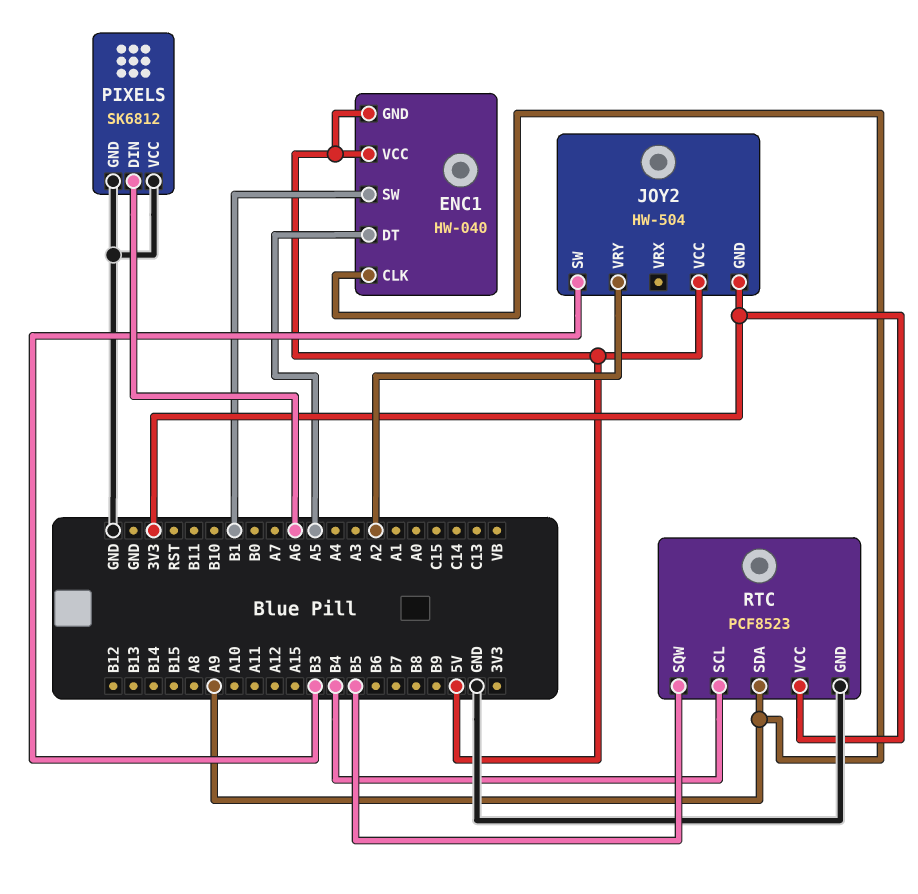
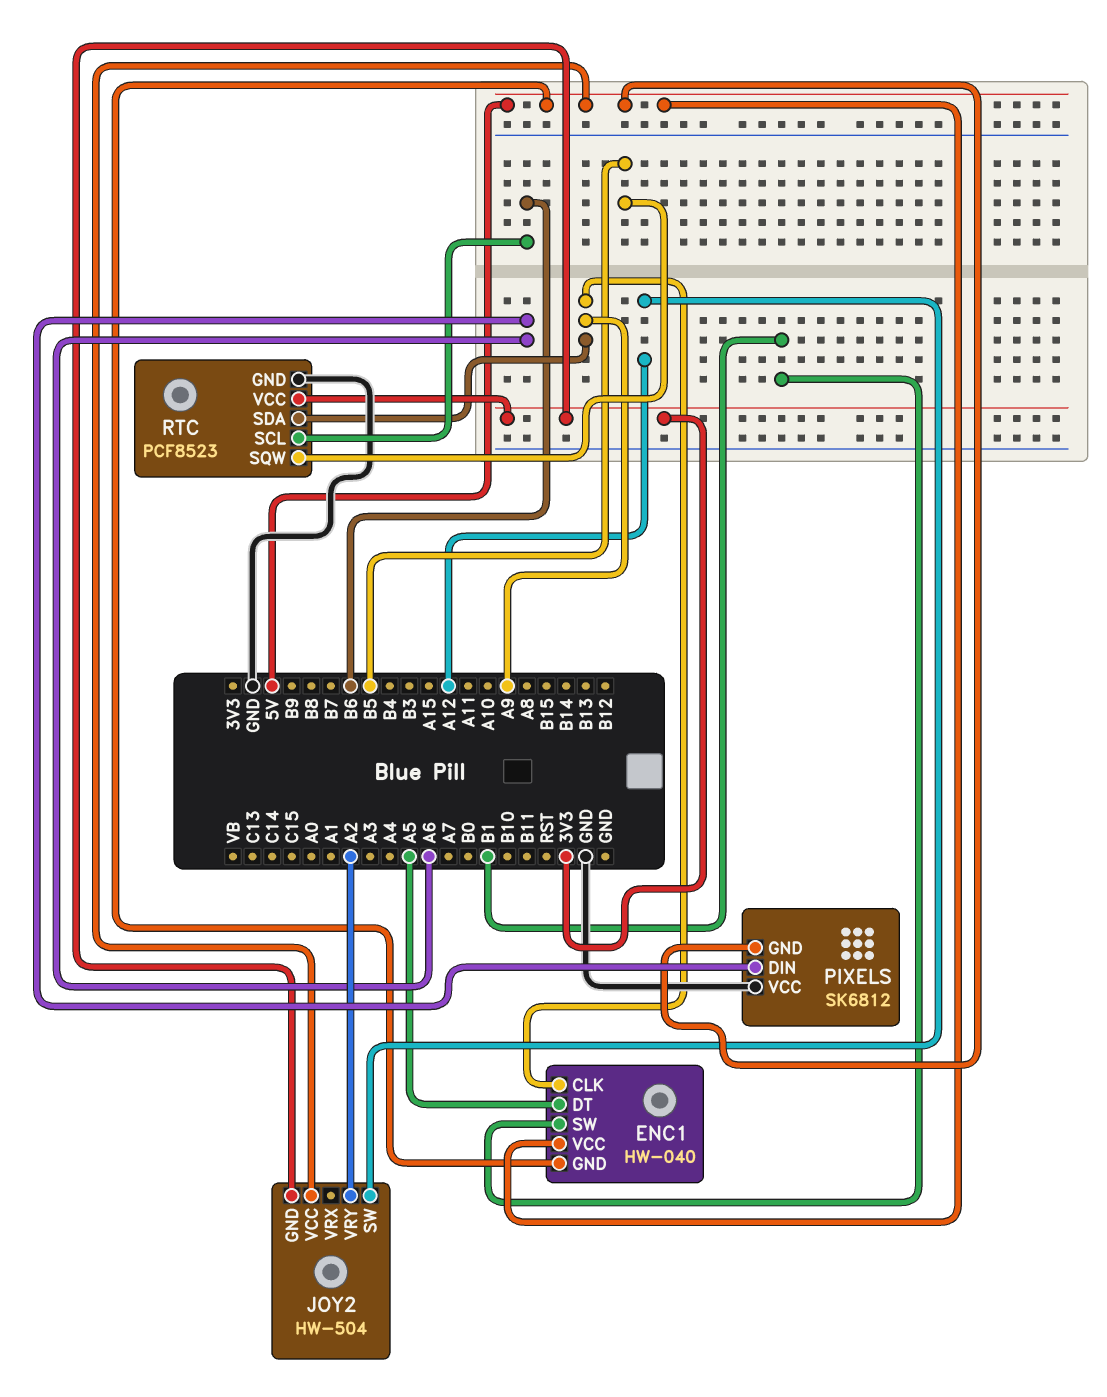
JOY2 pin SW: B3 -> A12
PIXELS pin GND: GND -> 5V
RTC pin SCL: B4 -> B6

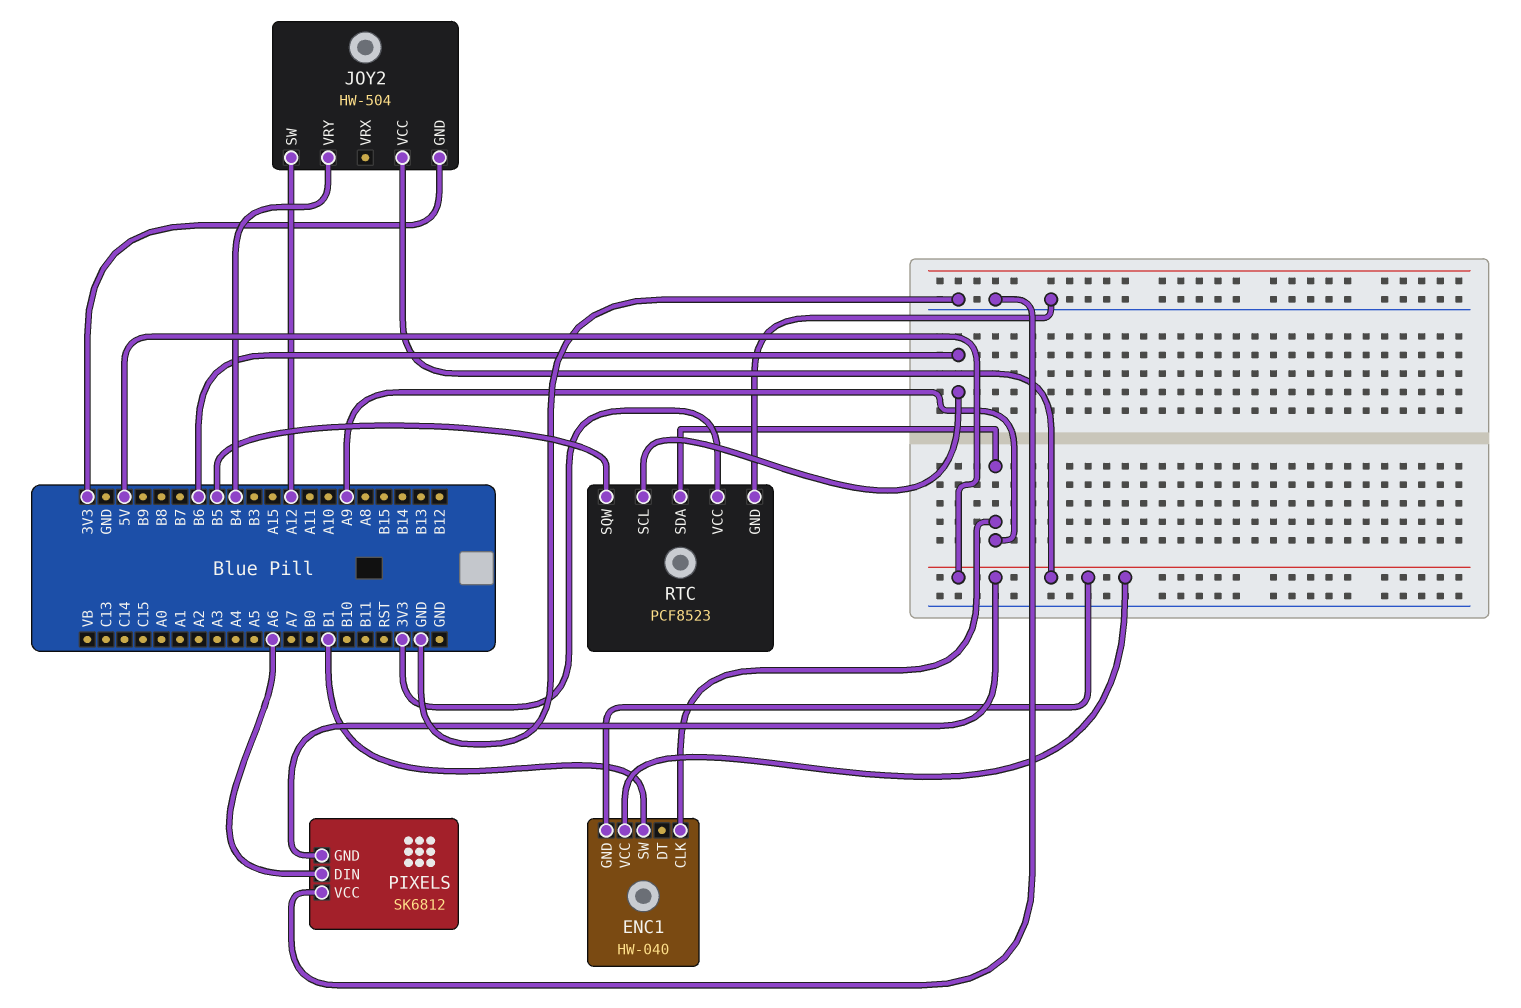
ENC1 pin DT: A5 -> none
JOY2 pin VRY: A2 -> B4

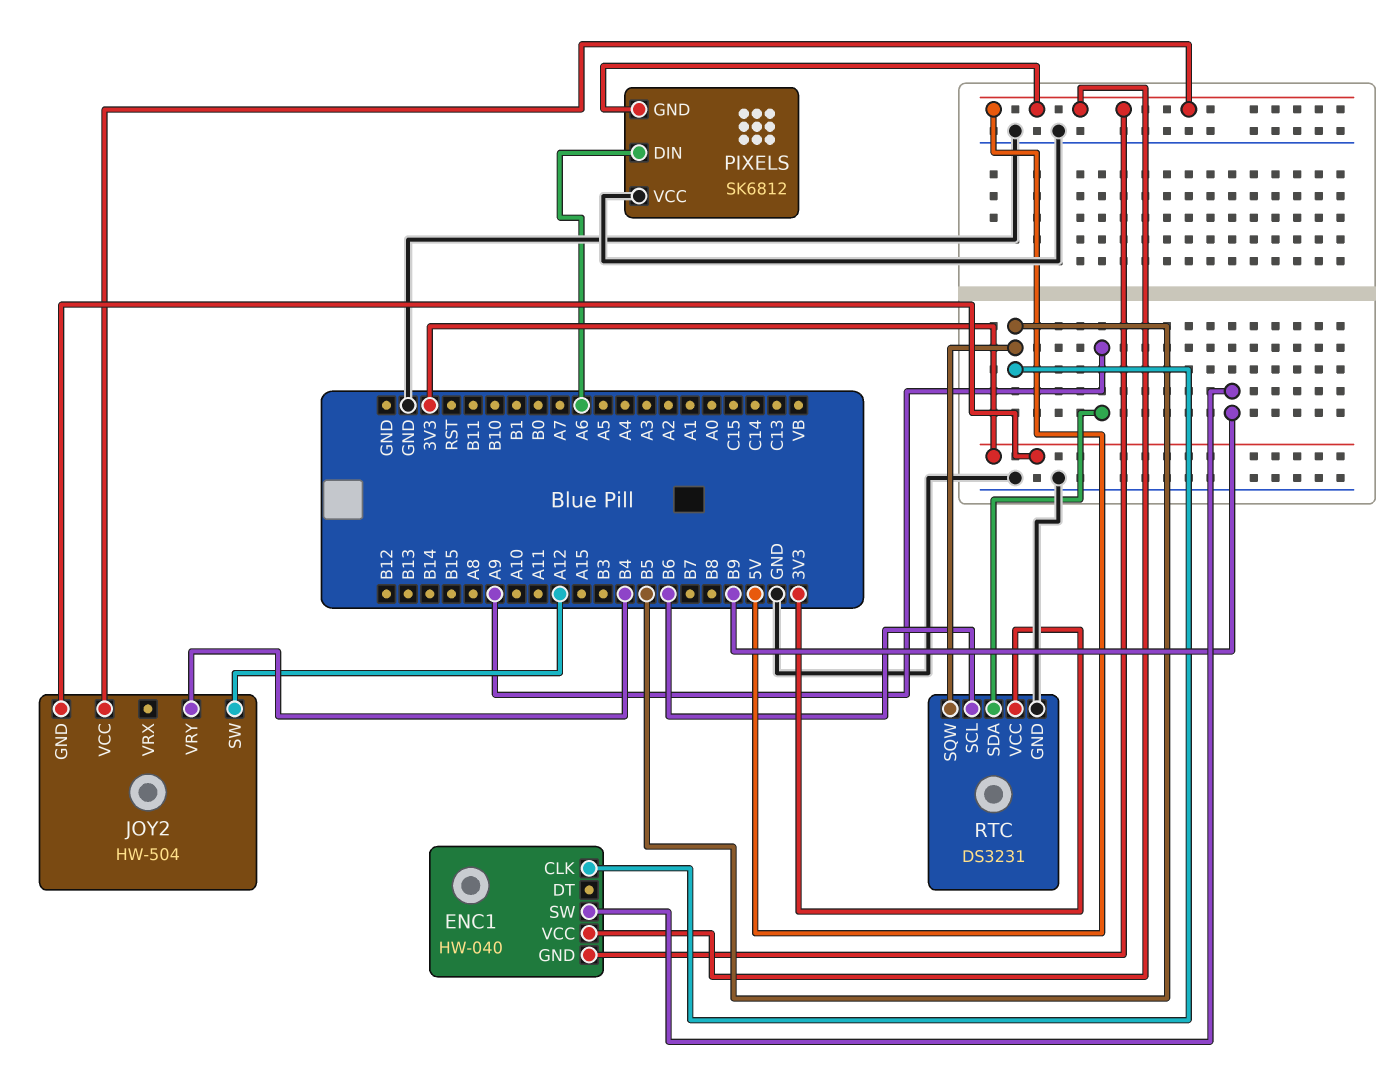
ENC1 pin CLK: A9 -> B5
ENC1 pin SW: B1 -> B9
RTC: PCF8523 -> DS3231

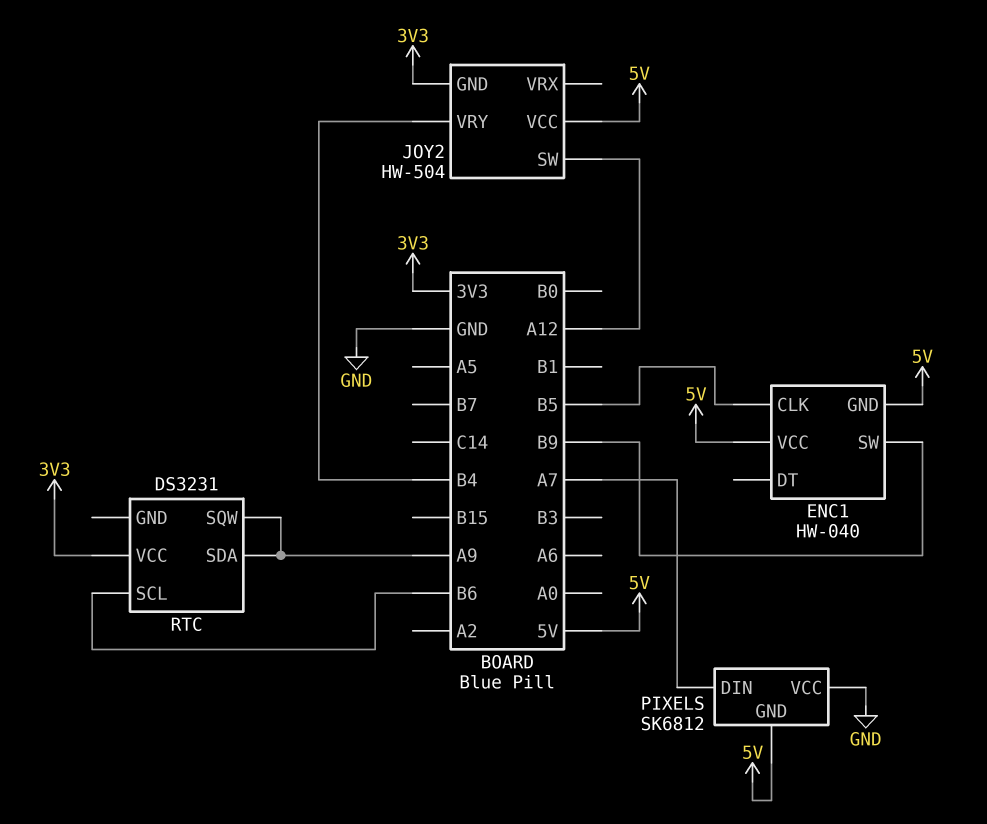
PIXELS pin DIN: A6 -> A7
RTC pin GND: GND -> none
RTC pin SQW: B5 -> A9

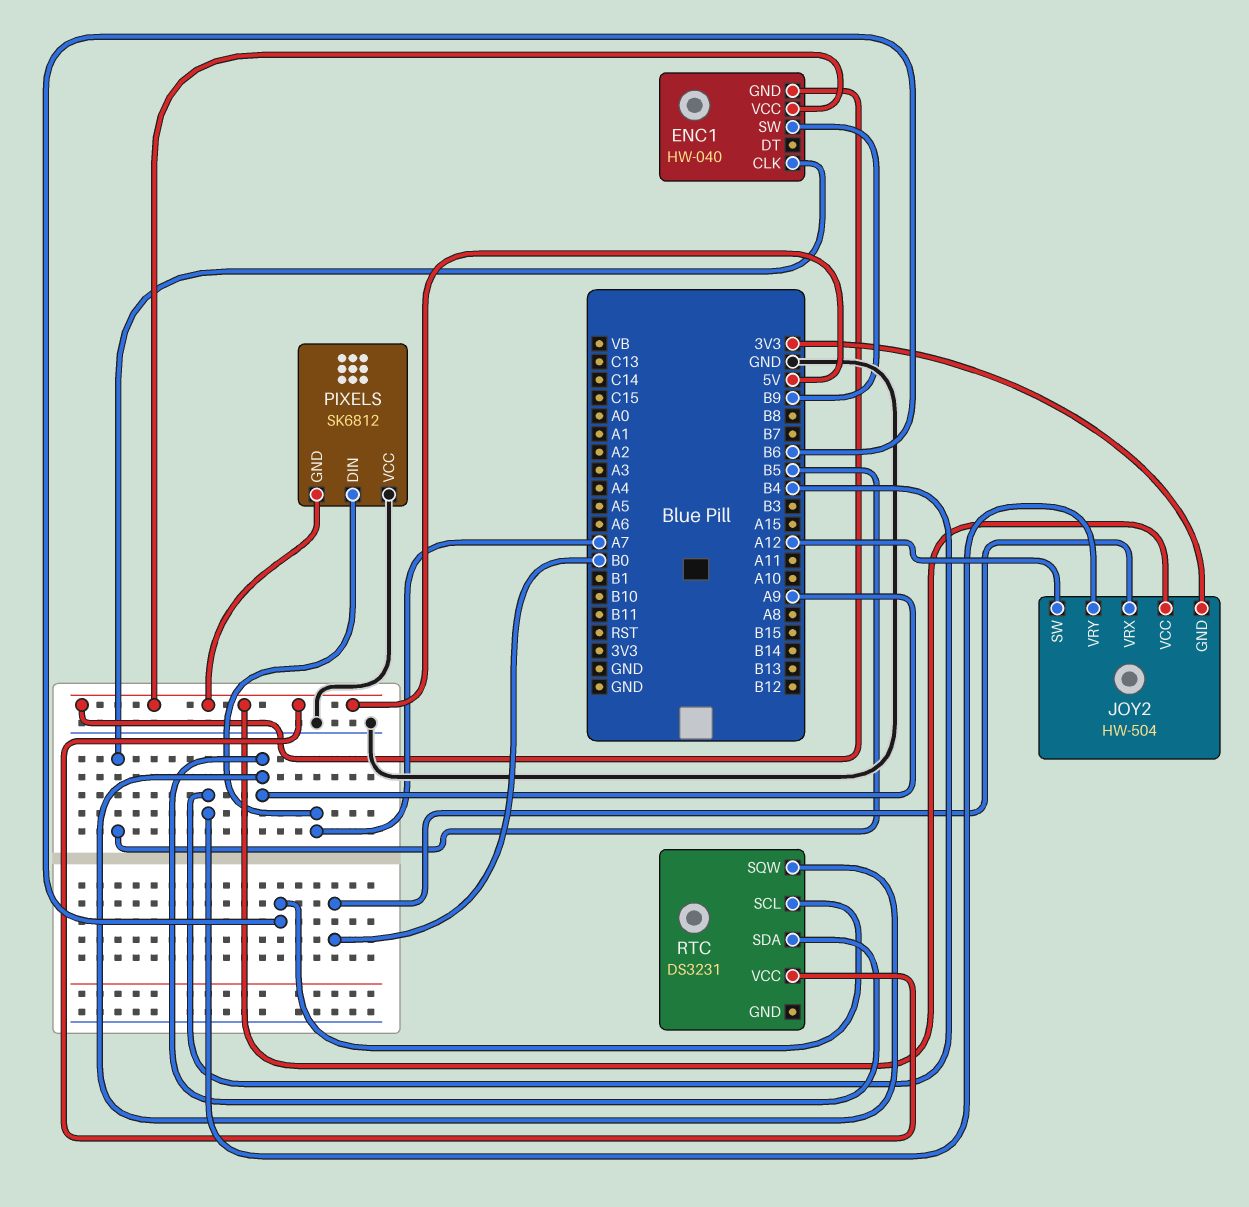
JOY2 pin VRX: none -> B0
RTC pin VCC: 3V3 -> 5V

